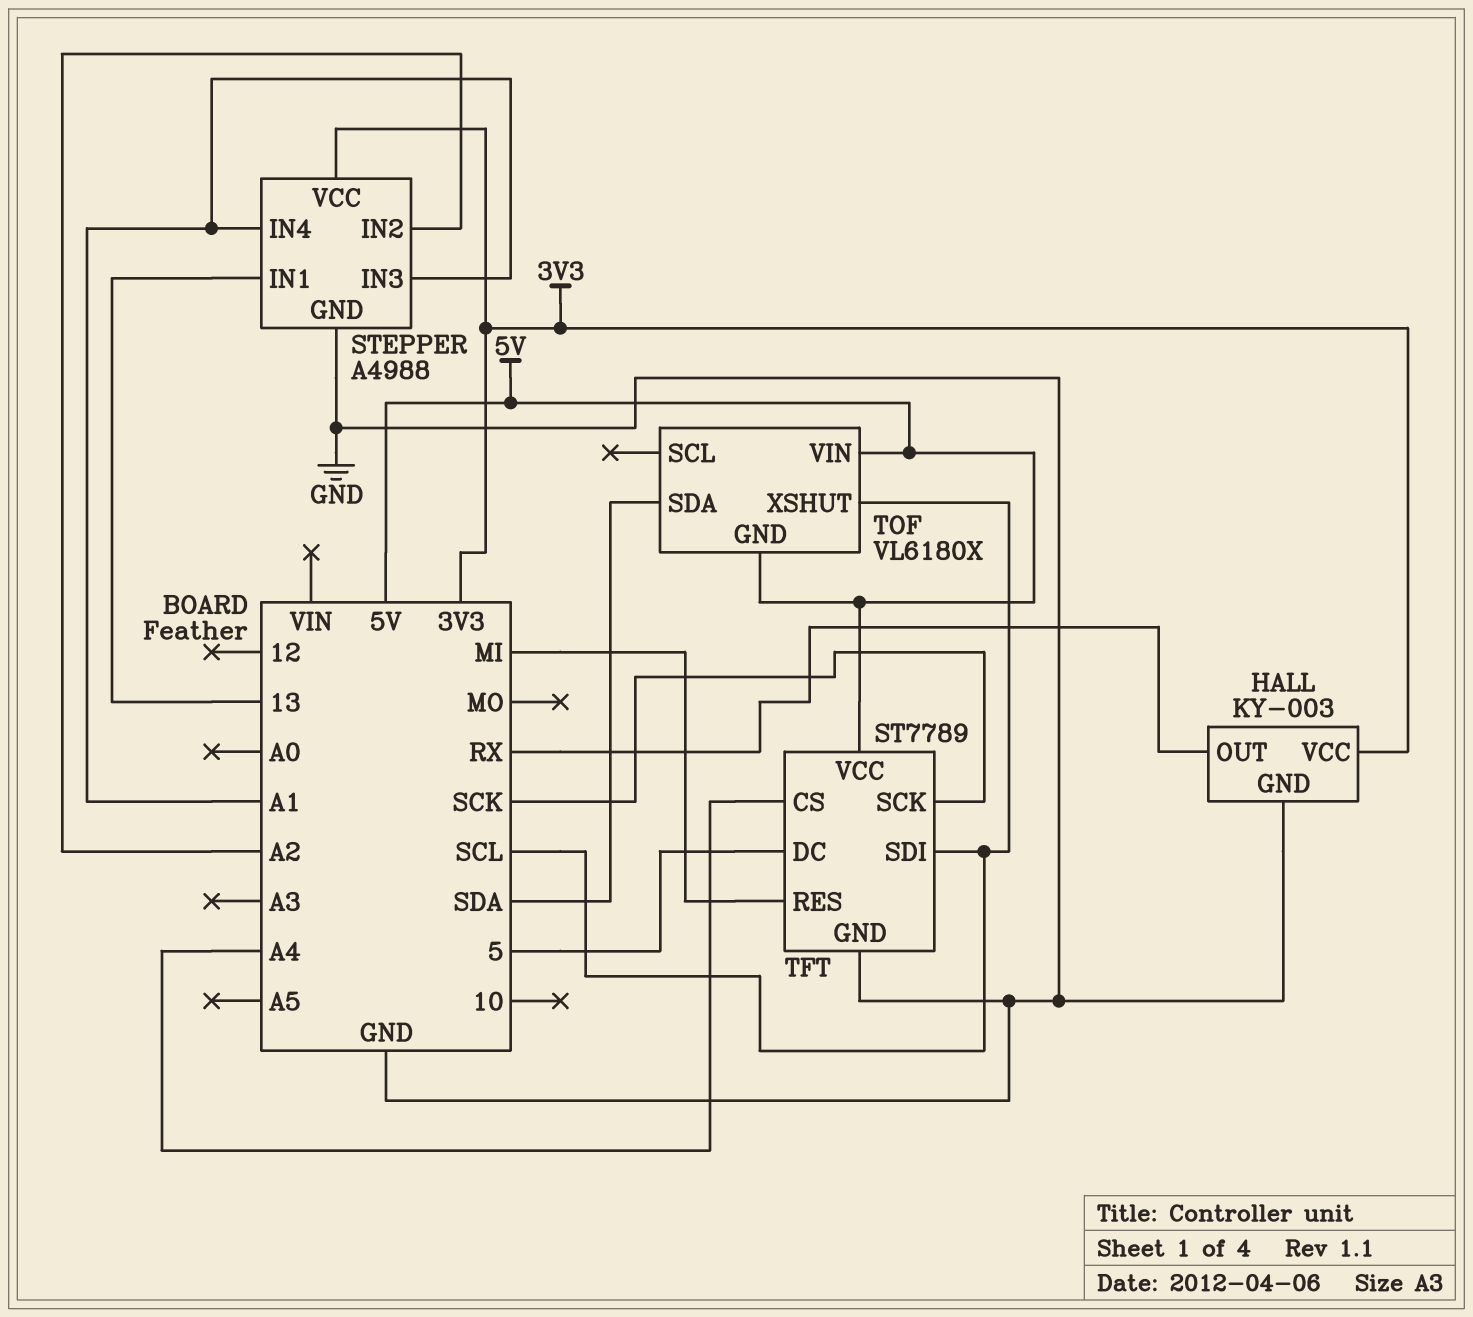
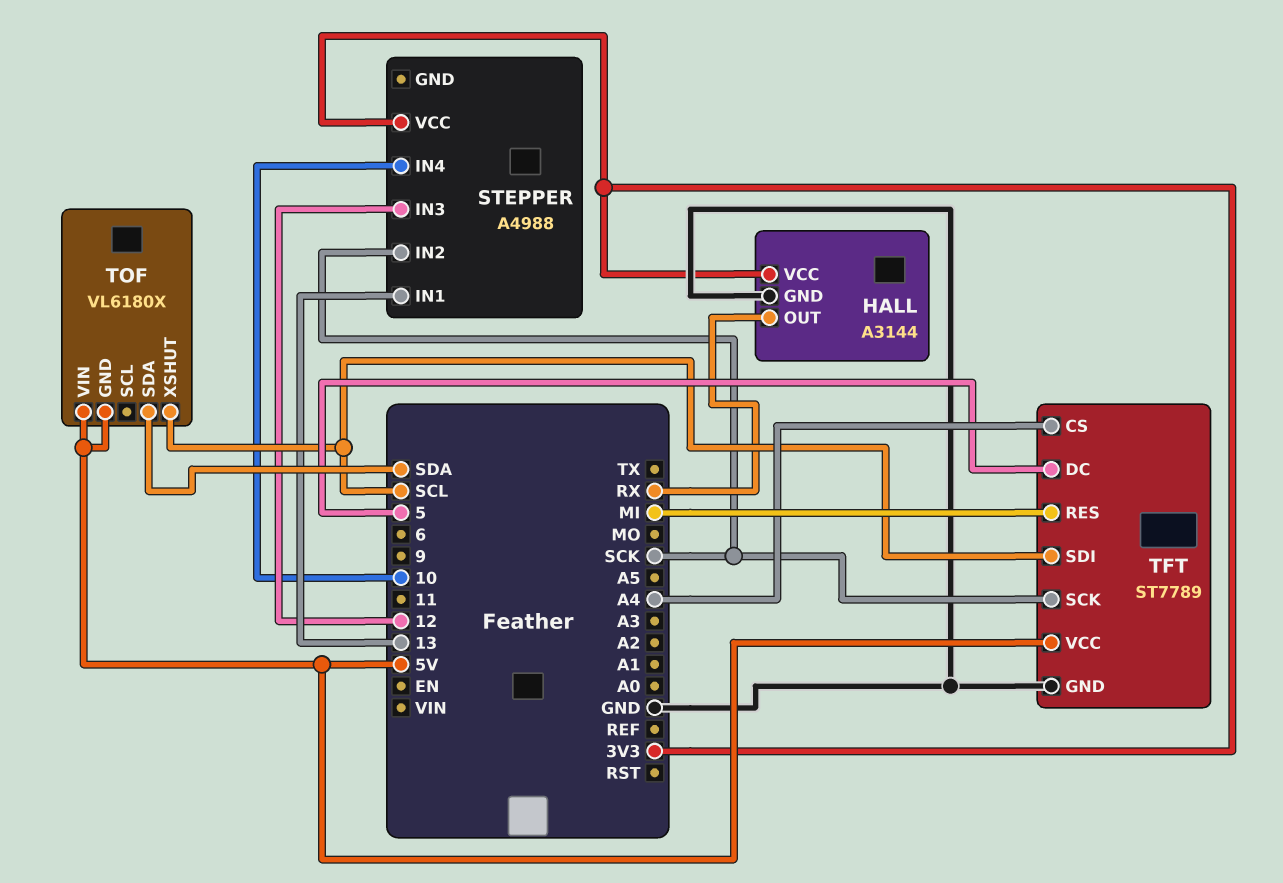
HALL: KY-003 -> A3144
STEPPER pin GND: GND -> none
STEPPER pin IN2: A2 -> SCK
STEPPER pin IN3: A1 -> 12
STEPPER pin IN4: A1 -> 10

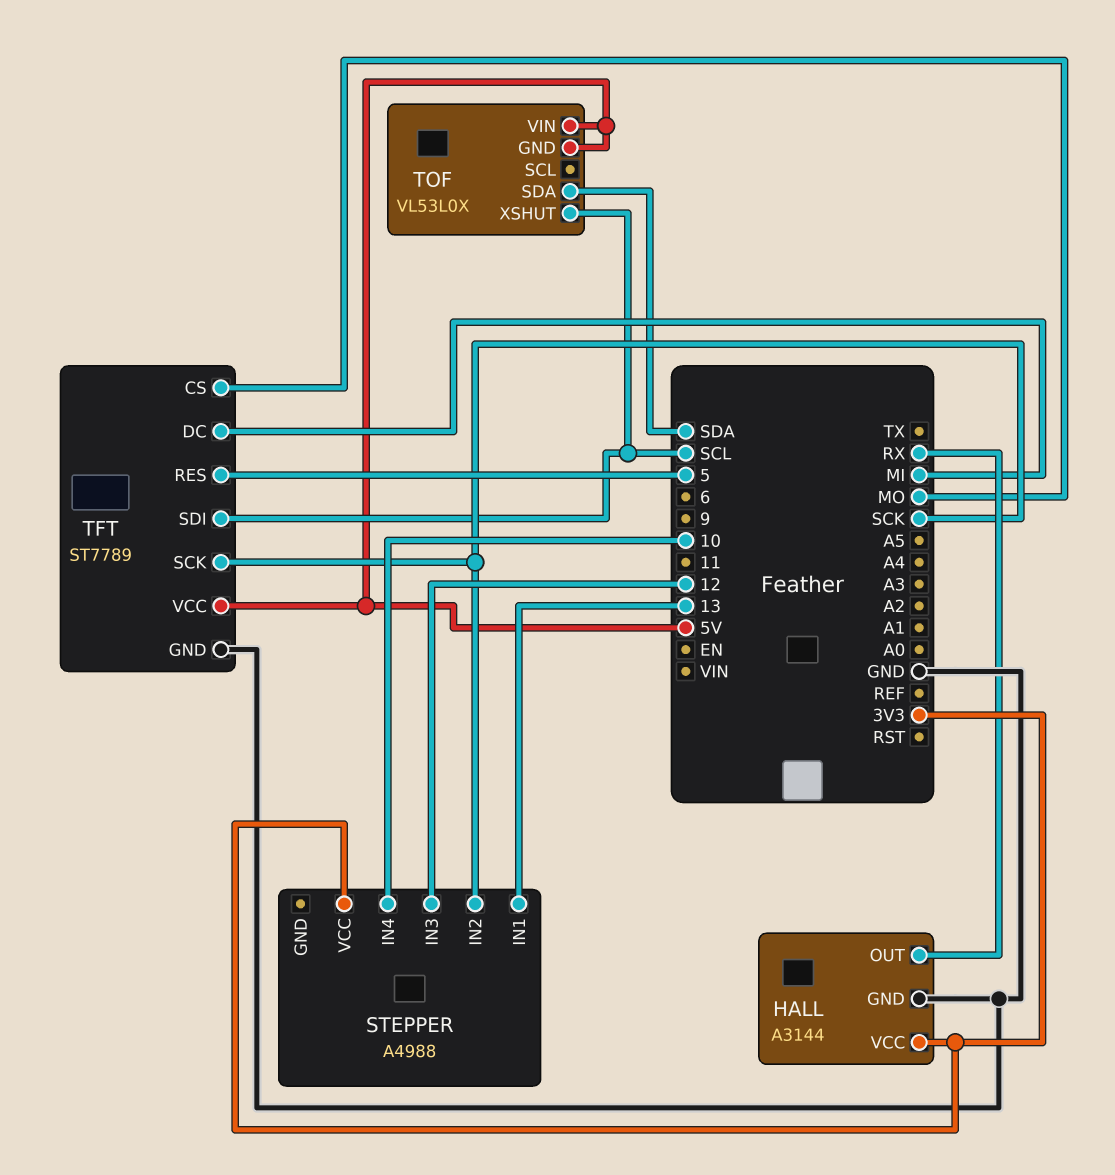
TFT pin CS: A4 -> MO
TFT pin DC: 5 -> MI
TFT pin RES: MI -> 5
TOF: VL6180X -> VL53L0X

